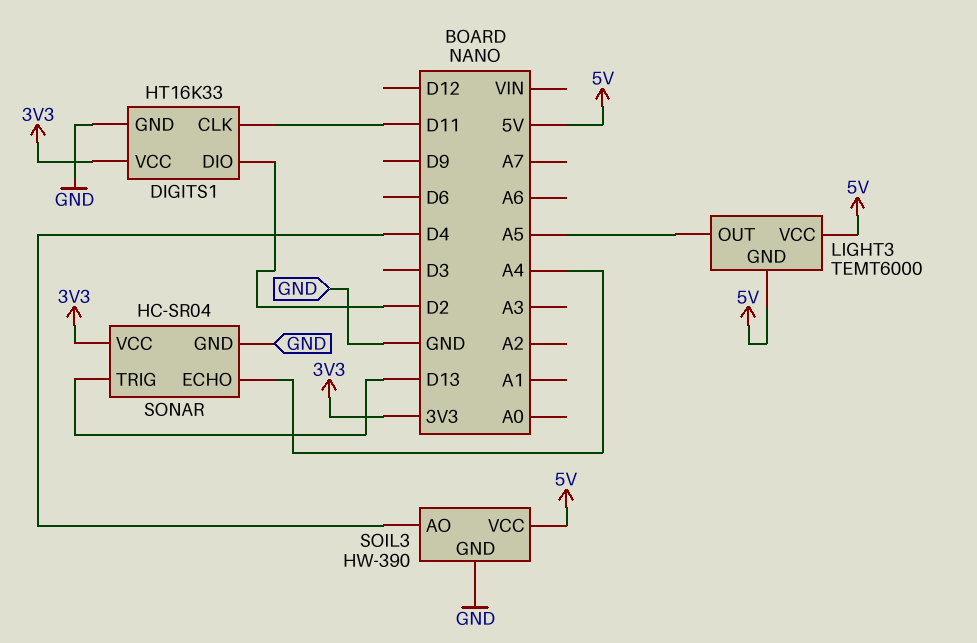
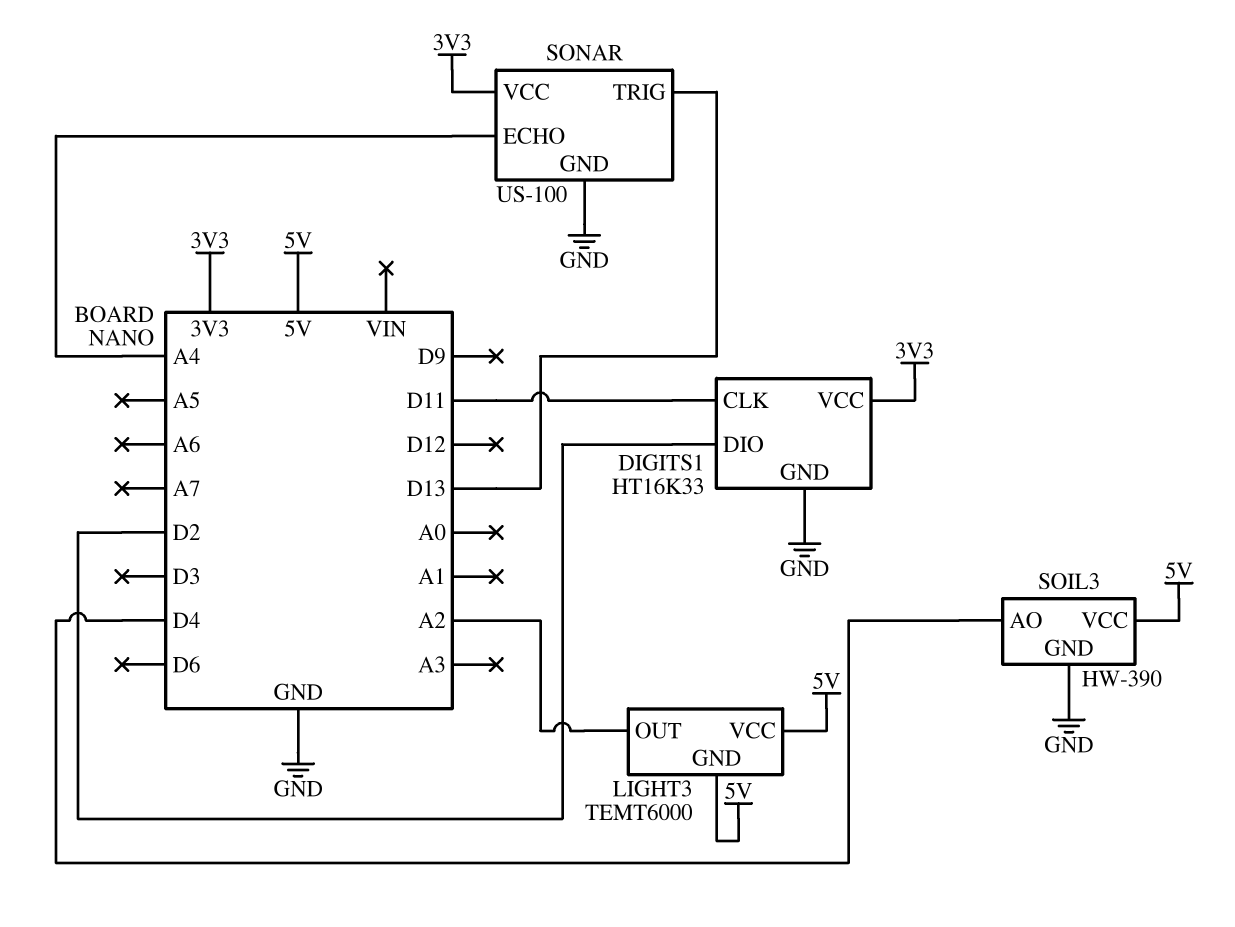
LIGHT3 pin OUT: A5 -> A2
SONAR: HC-SR04 -> US-100

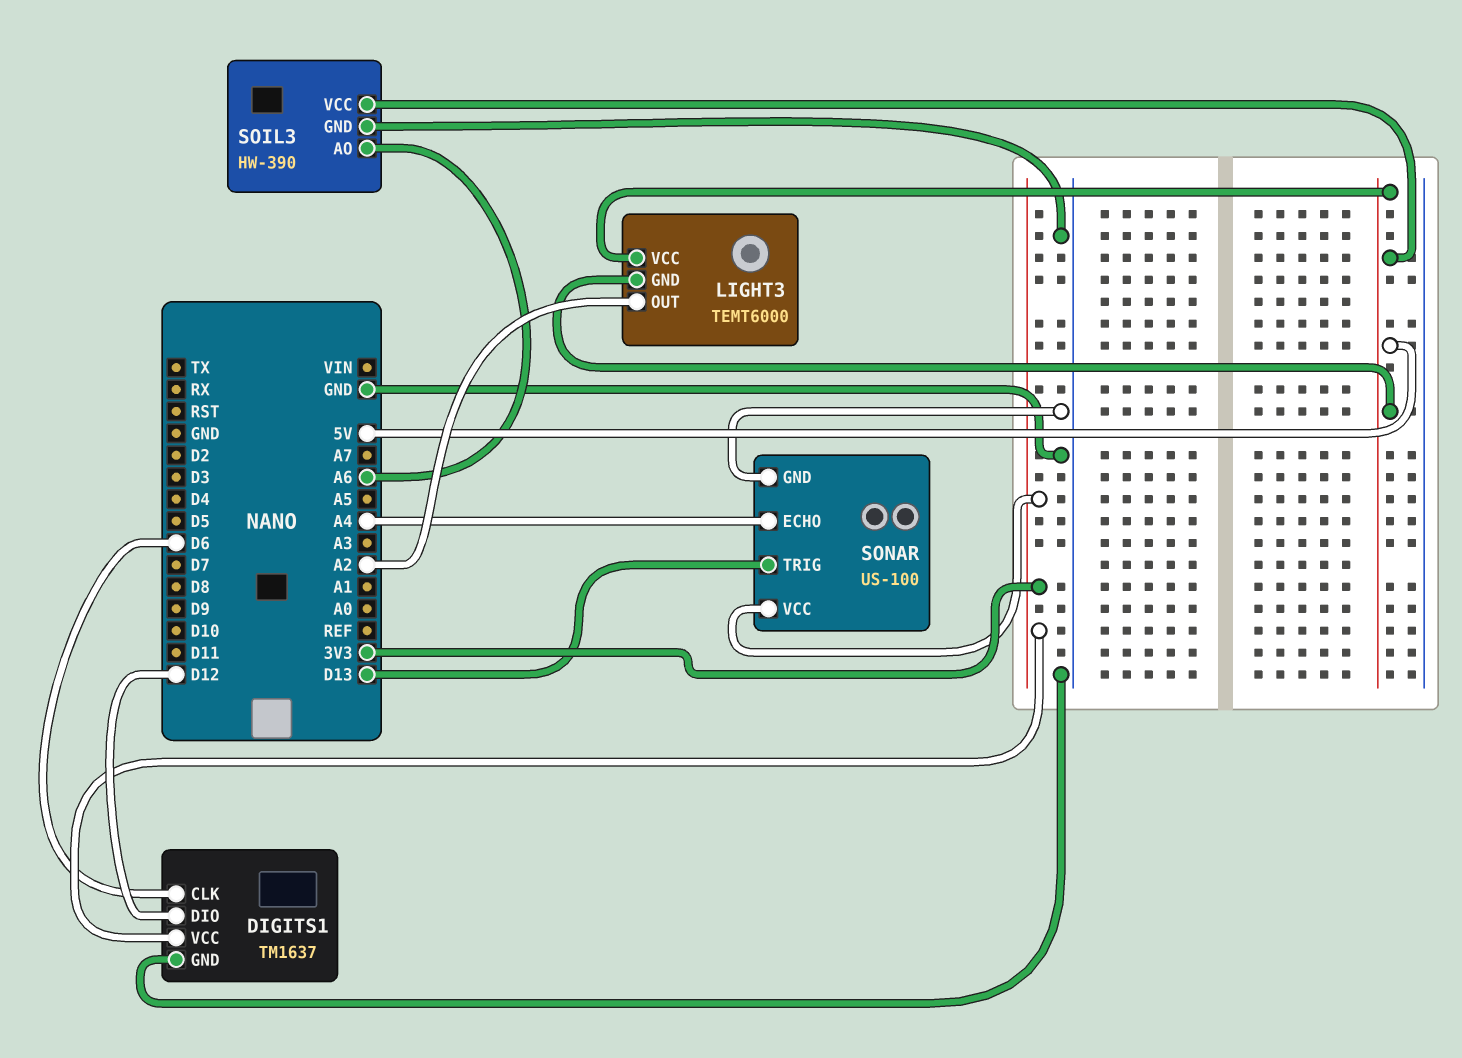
DIGITS1: HT16K33 -> TM1637
DIGITS1 pin CLK: D11 -> D6
DIGITS1 pin DIO: D2 -> D12
SOIL3 pin AO: D4 -> A6

